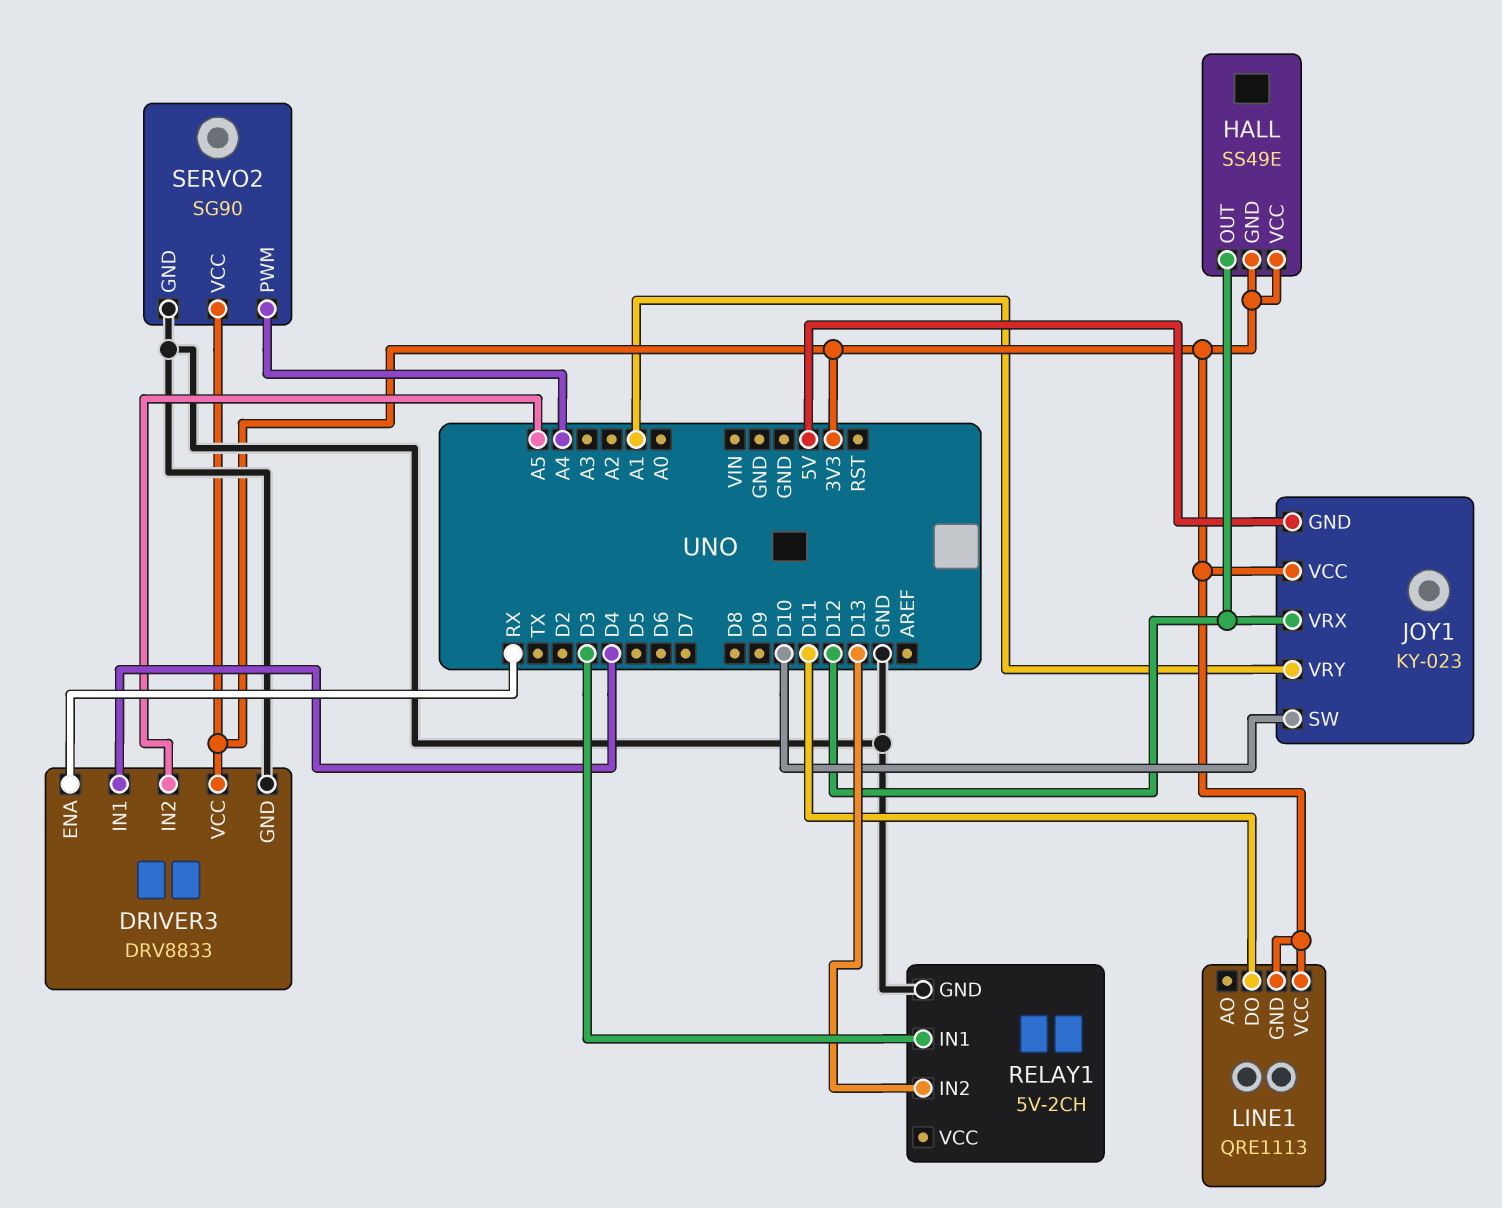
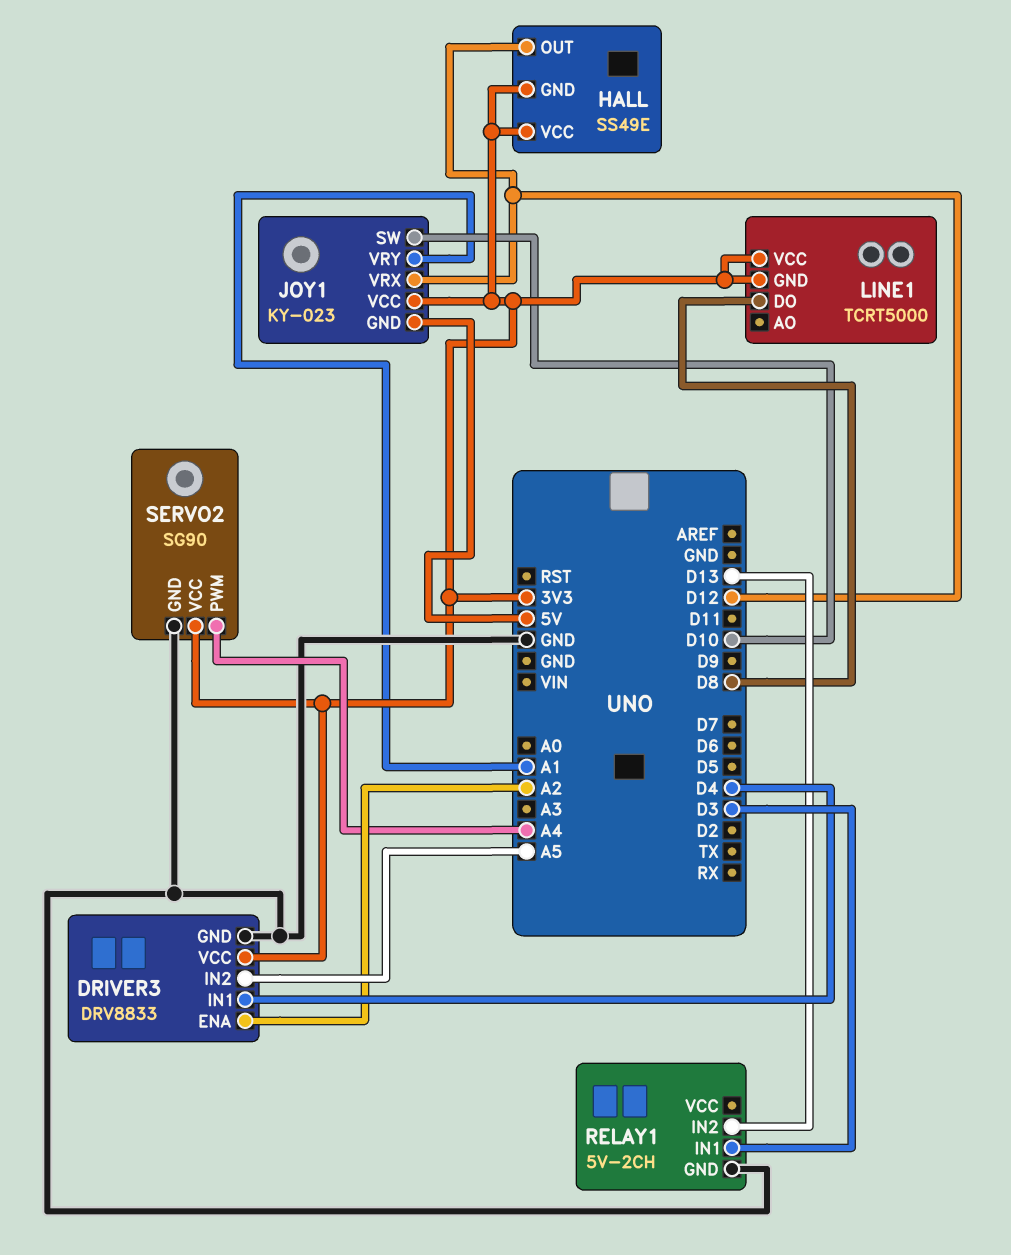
DRIVER3 pin ENA: RX -> A2
LINE1: QRE1113 -> TCRT5000
LINE1 pin DO: D11 -> D8

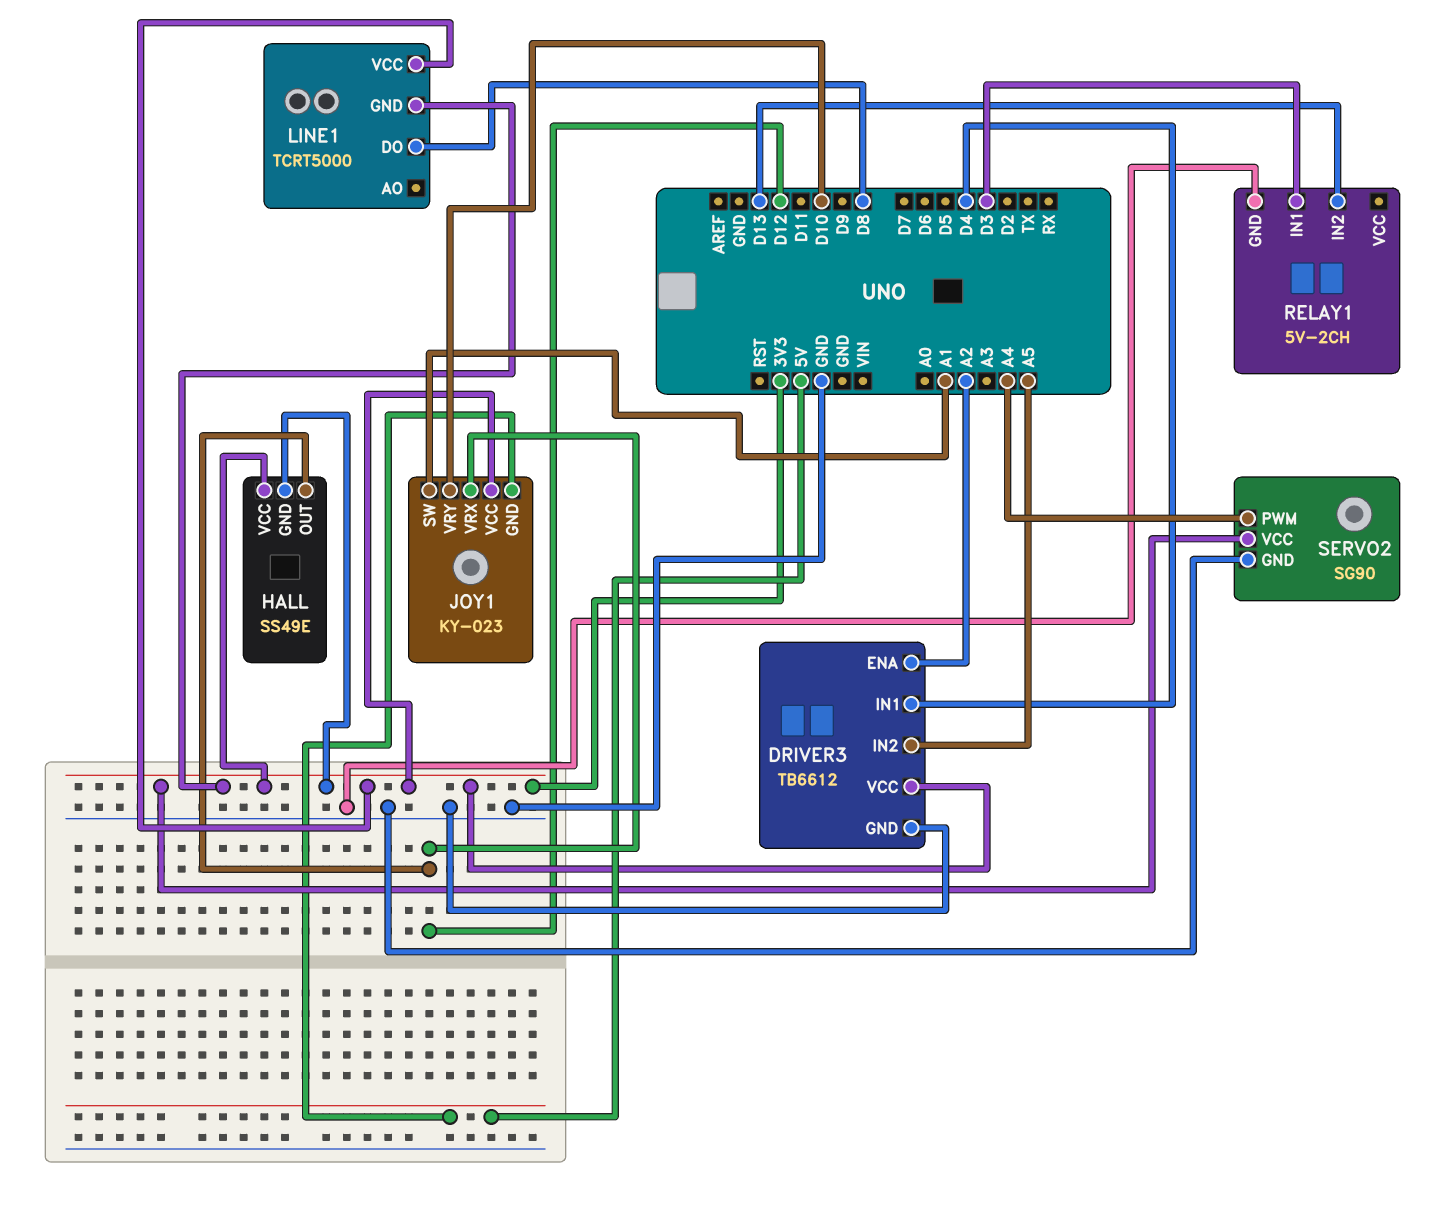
DRIVER3: DRV8833 -> TB6612
JOY1 pin SW: D10 -> A1
JOY1 pin VRY: A1 -> D10

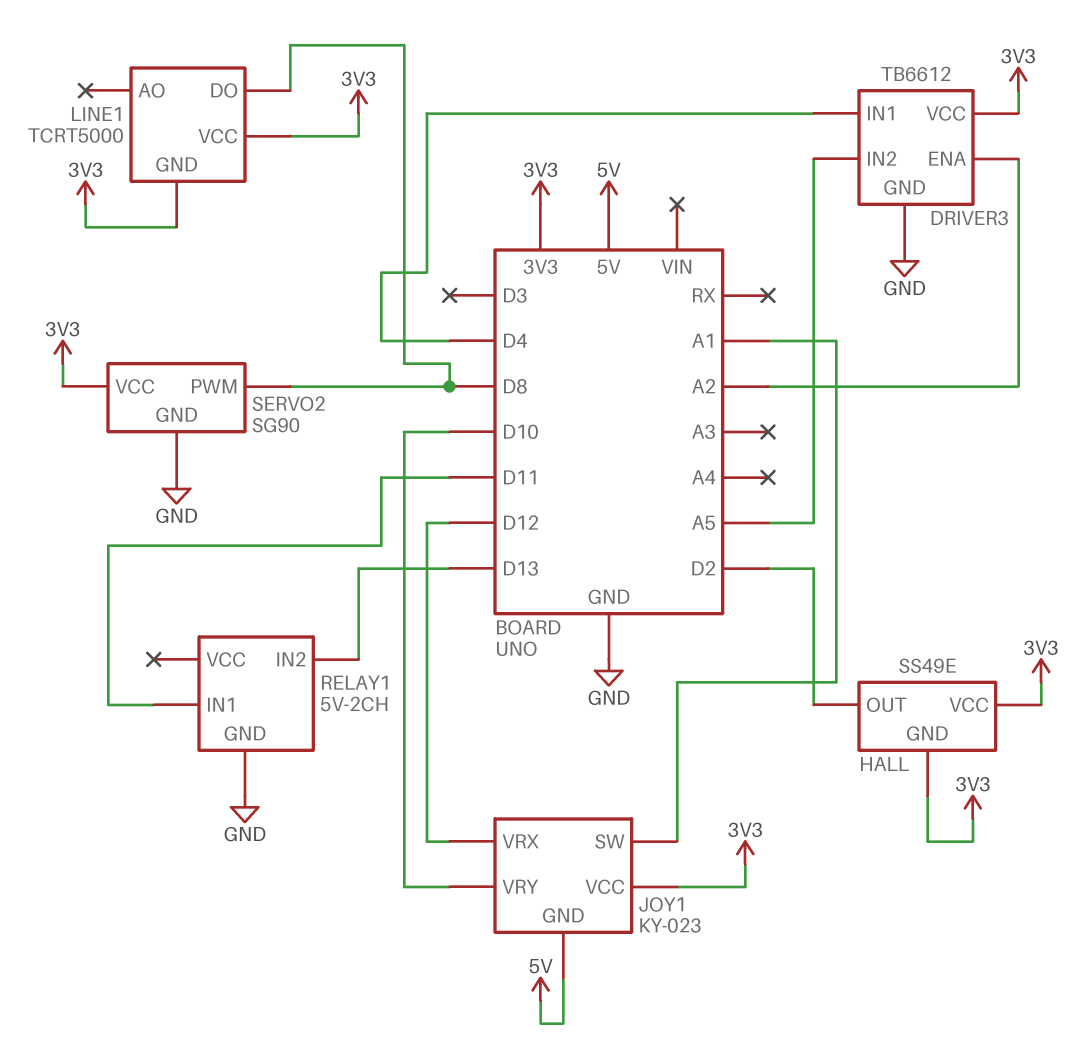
HALL pin OUT: D12 -> D2
RELAY1 pin IN1: D3 -> D11
SERVO2 pin PWM: A4 -> D8

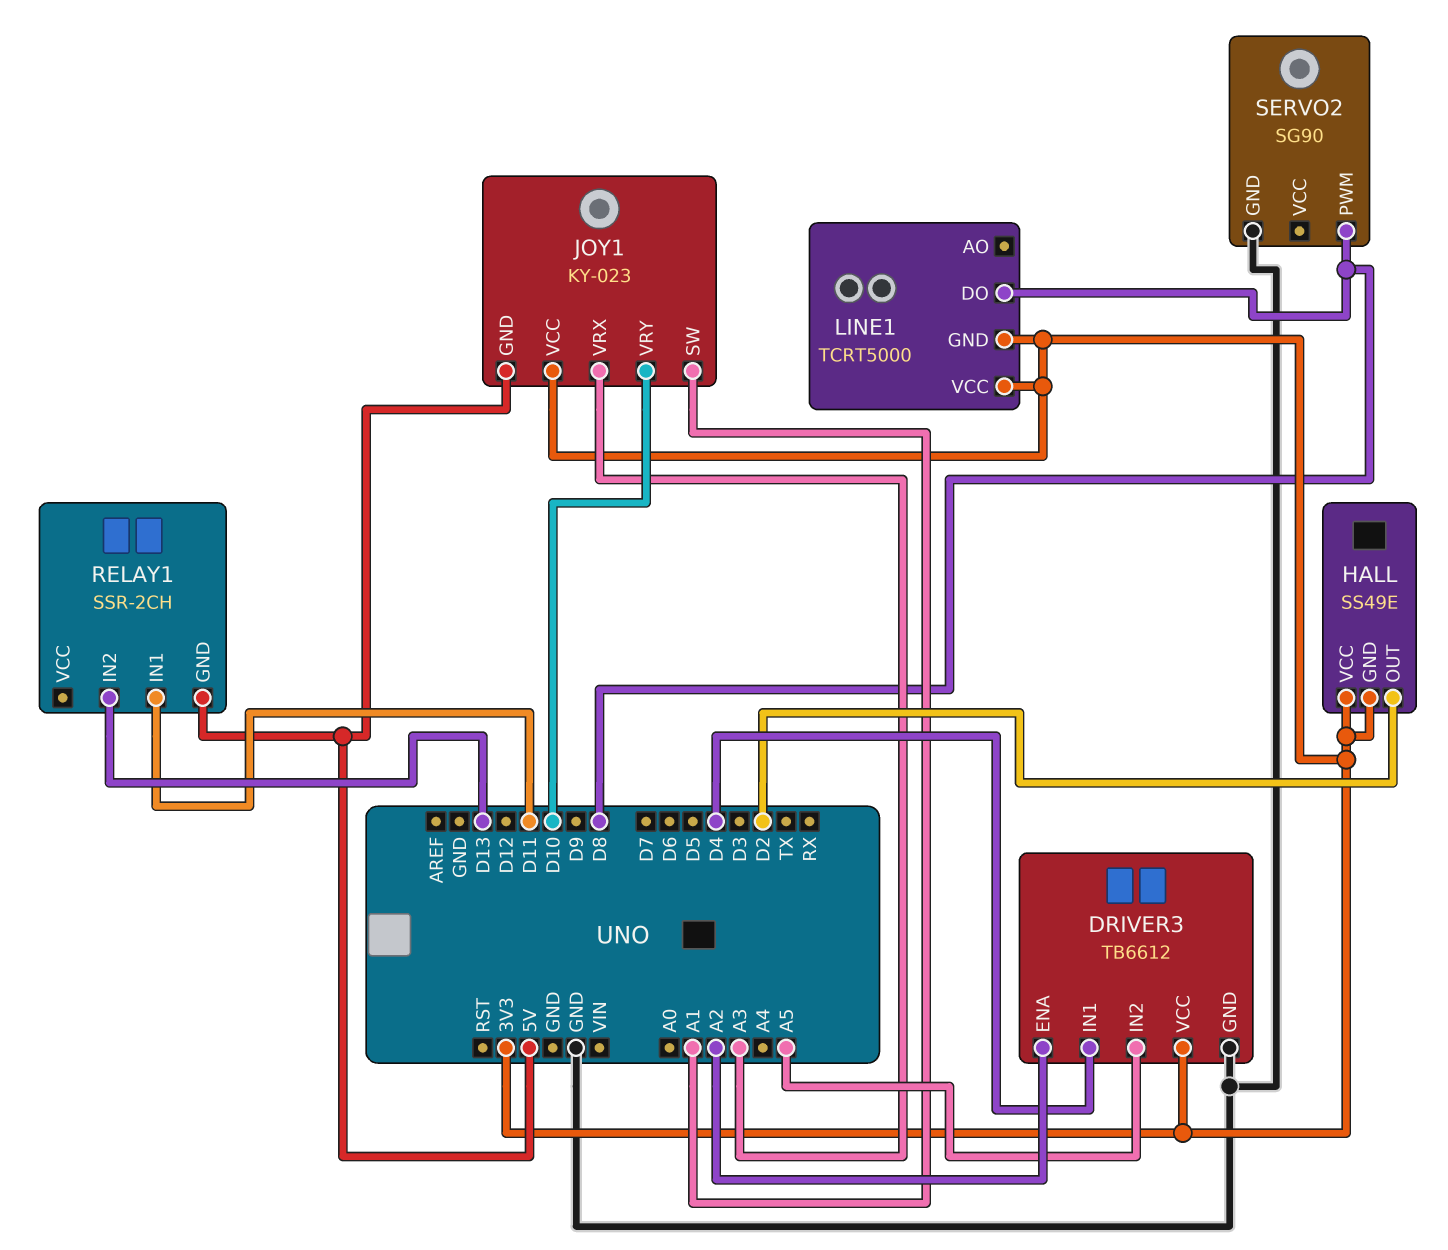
JOY1 pin VRX: D12 -> A3
RELAY1: 5V-2CH -> SSR-2CH
RELAY1 pin GND: GND -> 5V
SERVO2 pin VCC: 3V3 -> none

